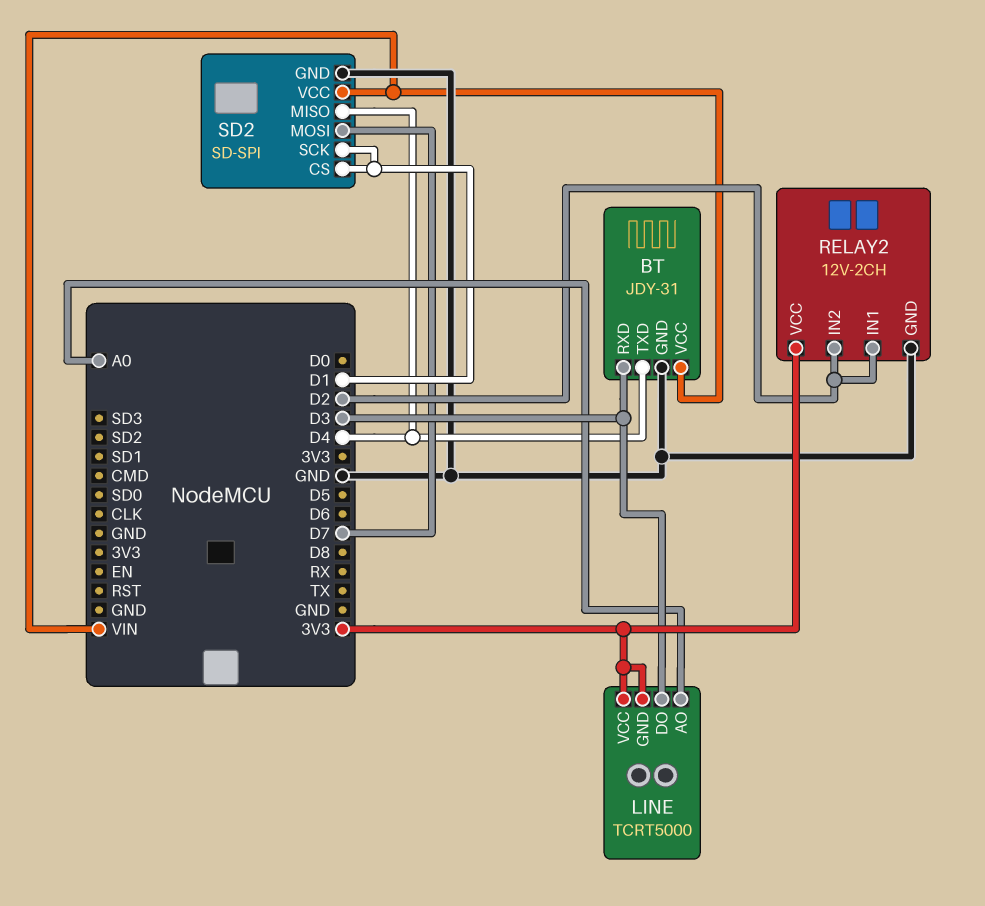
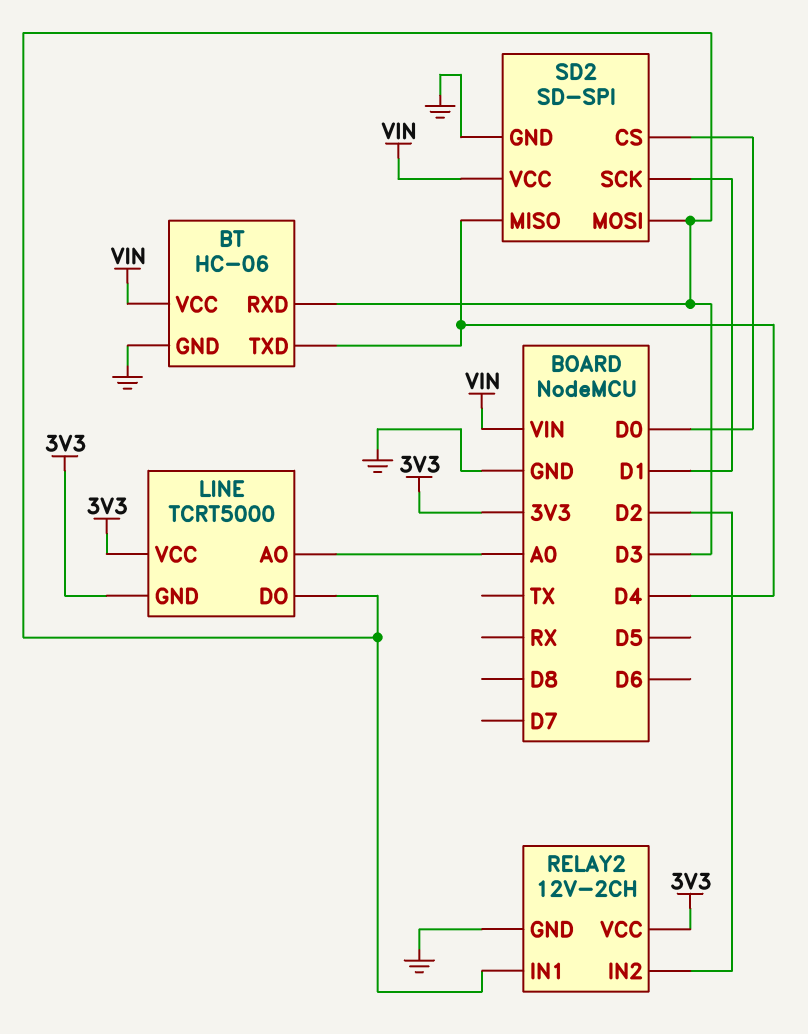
BT: JDY-31 -> HC-06
RELAY2 pin IN1: D2 -> D3
SD2 pin CS: D1 -> D0
SD2 pin MOSI: D7 -> D3

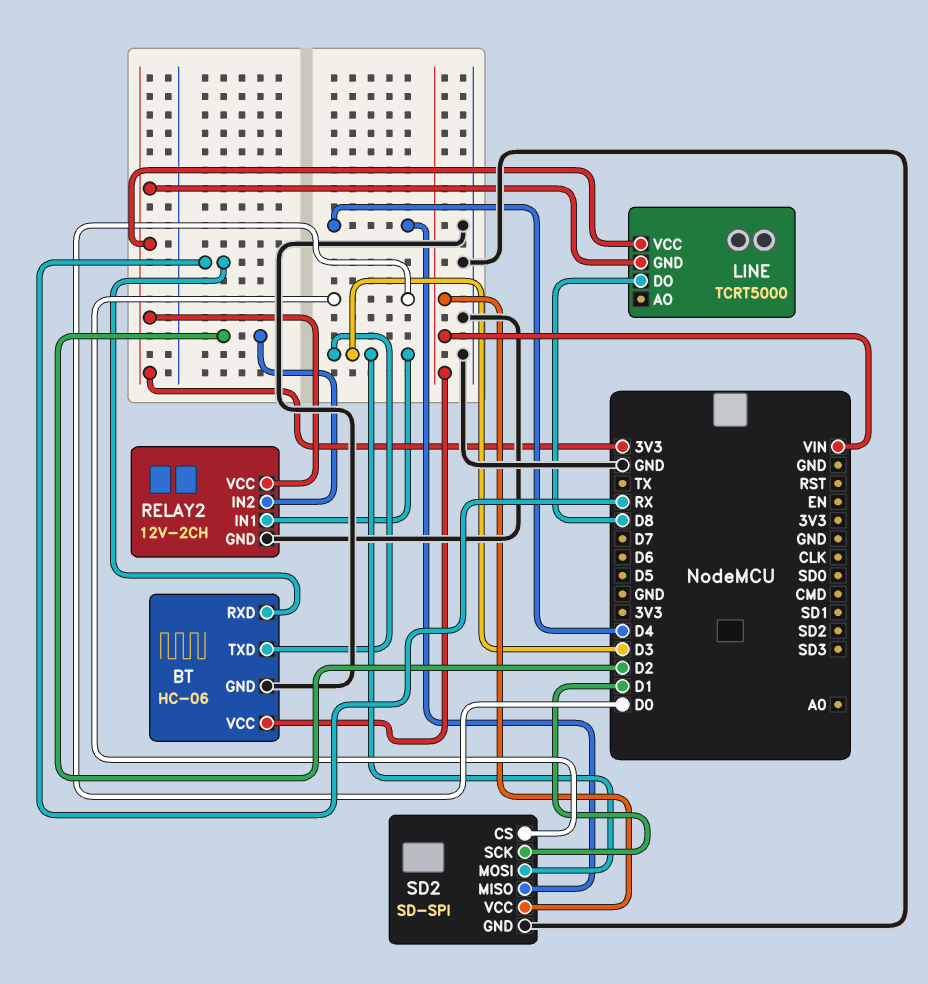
BT pin RXD: D3 -> RX
BT pin TXD: D4 -> D3
LINE pin AO: A0 -> none
LINE pin DO: D3 -> D8

